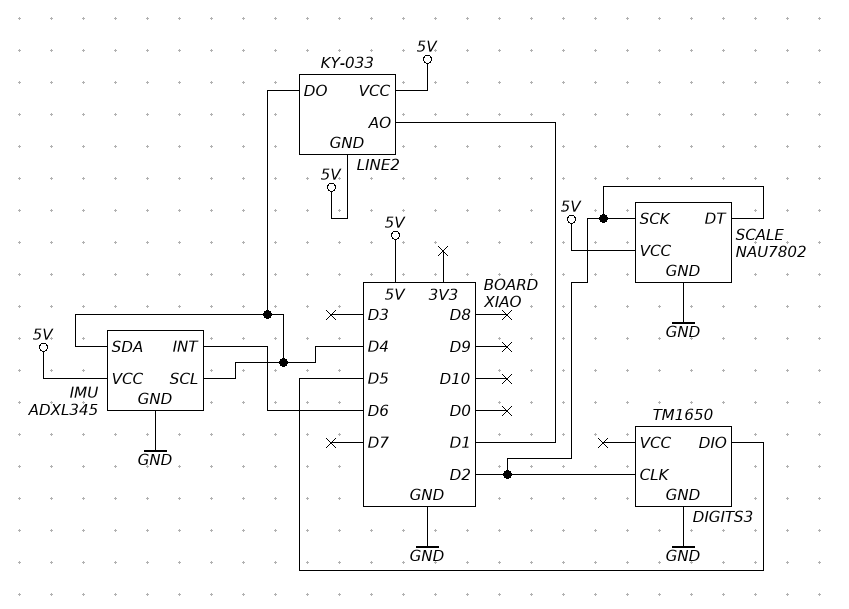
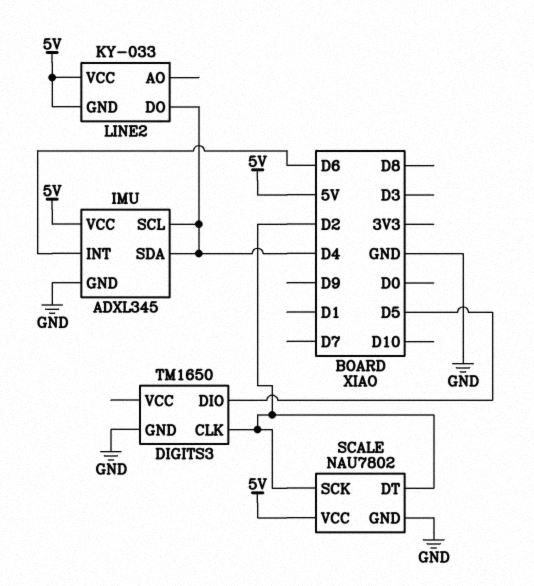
LINE2 pin AO: D1 -> none

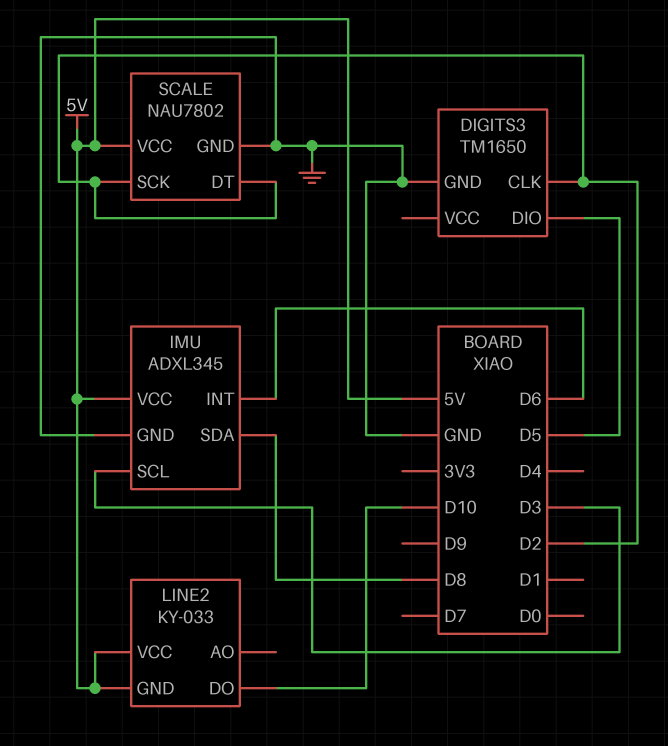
IMU pin SCL: D4 -> D3
IMU pin SDA: D4 -> D8
LINE2 pin DO: D4 -> D10

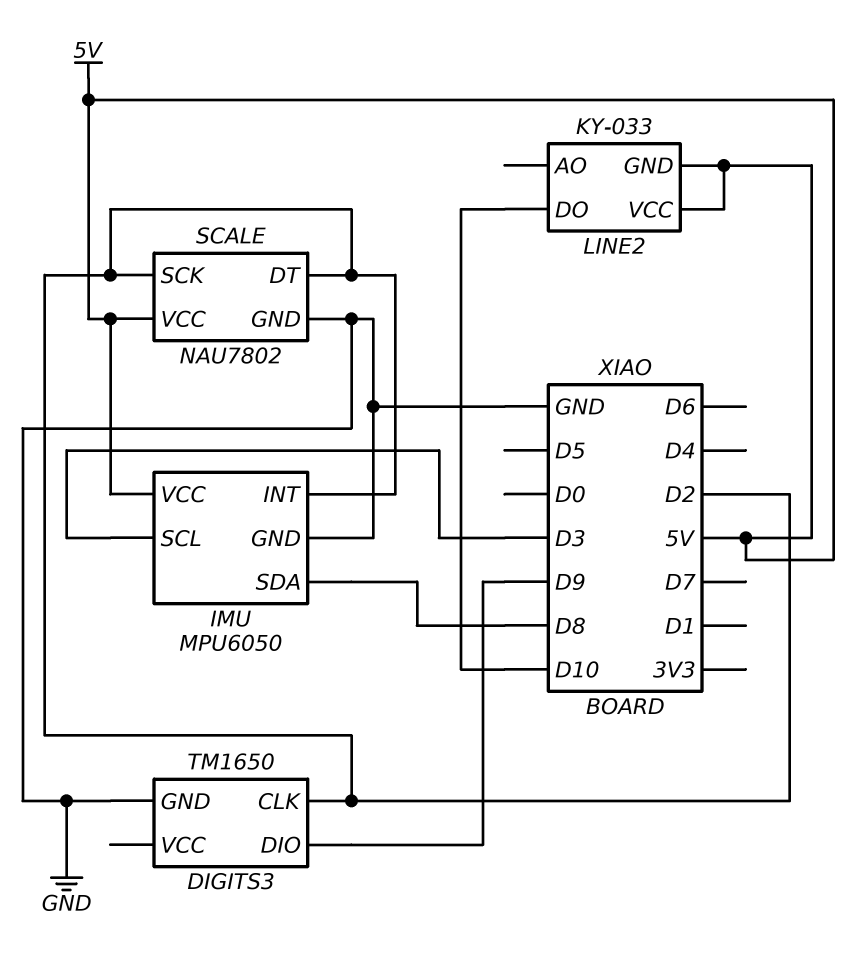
DIGITS3 pin DIO: D5 -> D9
IMU: ADXL345 -> MPU6050
IMU pin INT: D6 -> D2

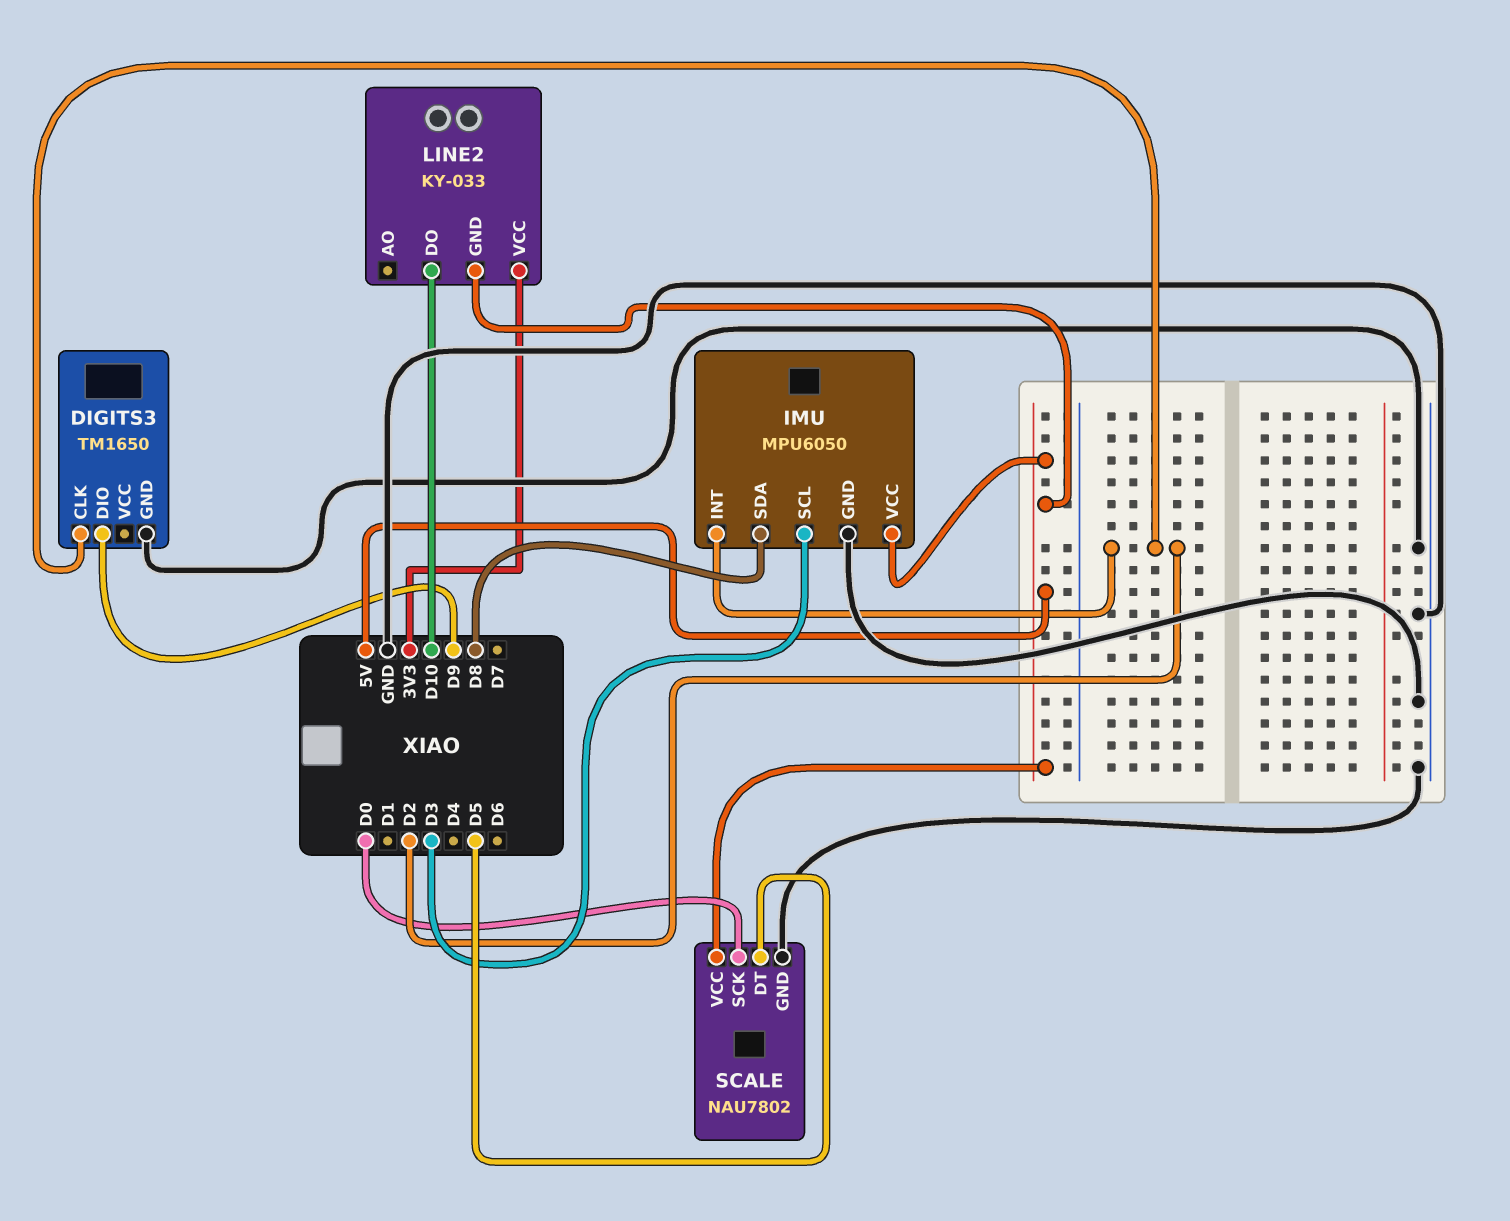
LINE2 pin VCC: 5V -> 3V3
SCALE pin DT: D2 -> D5
SCALE pin SCK: D2 -> D0

